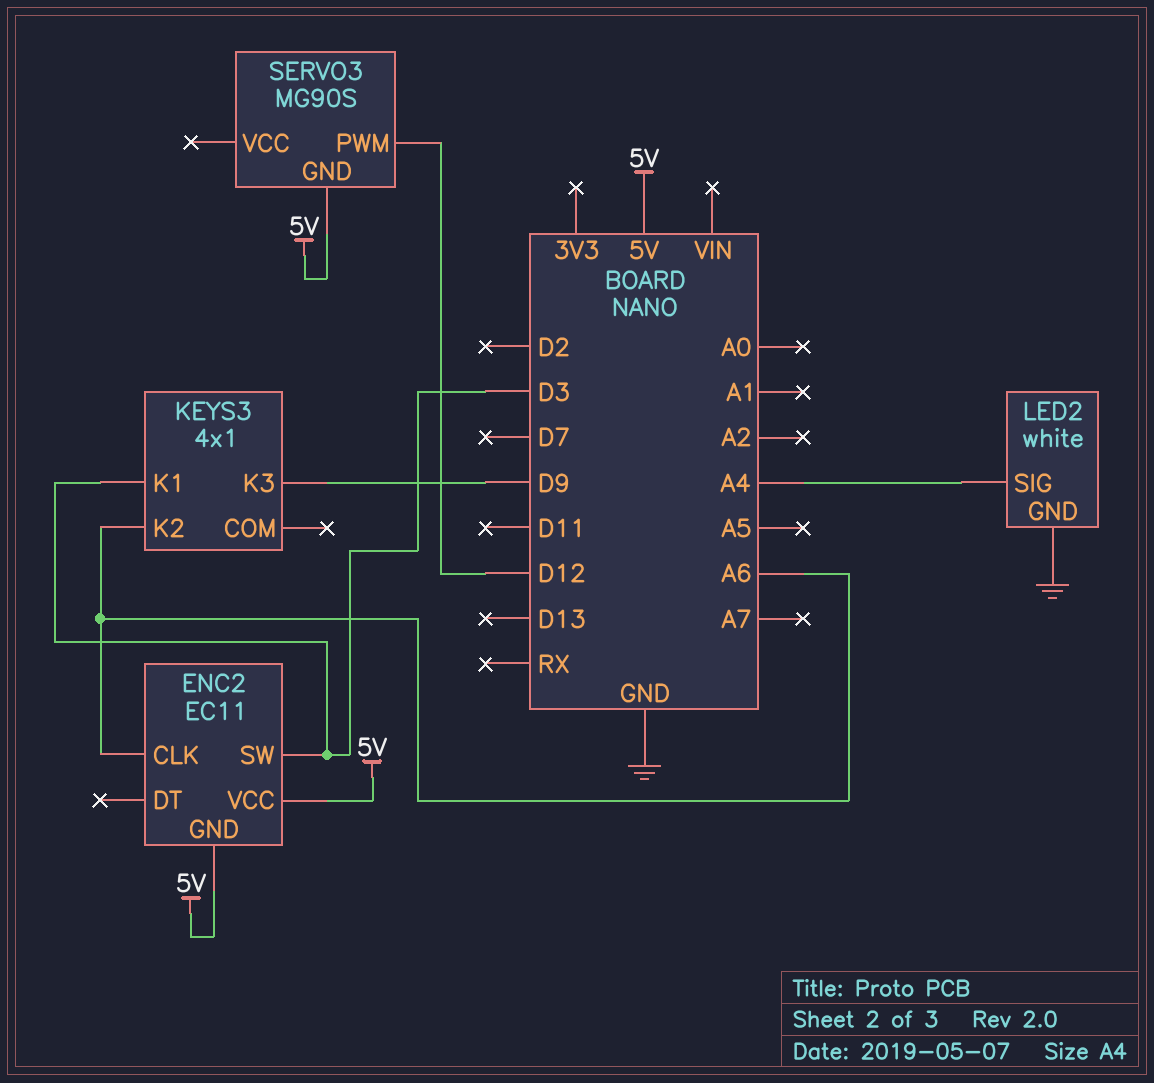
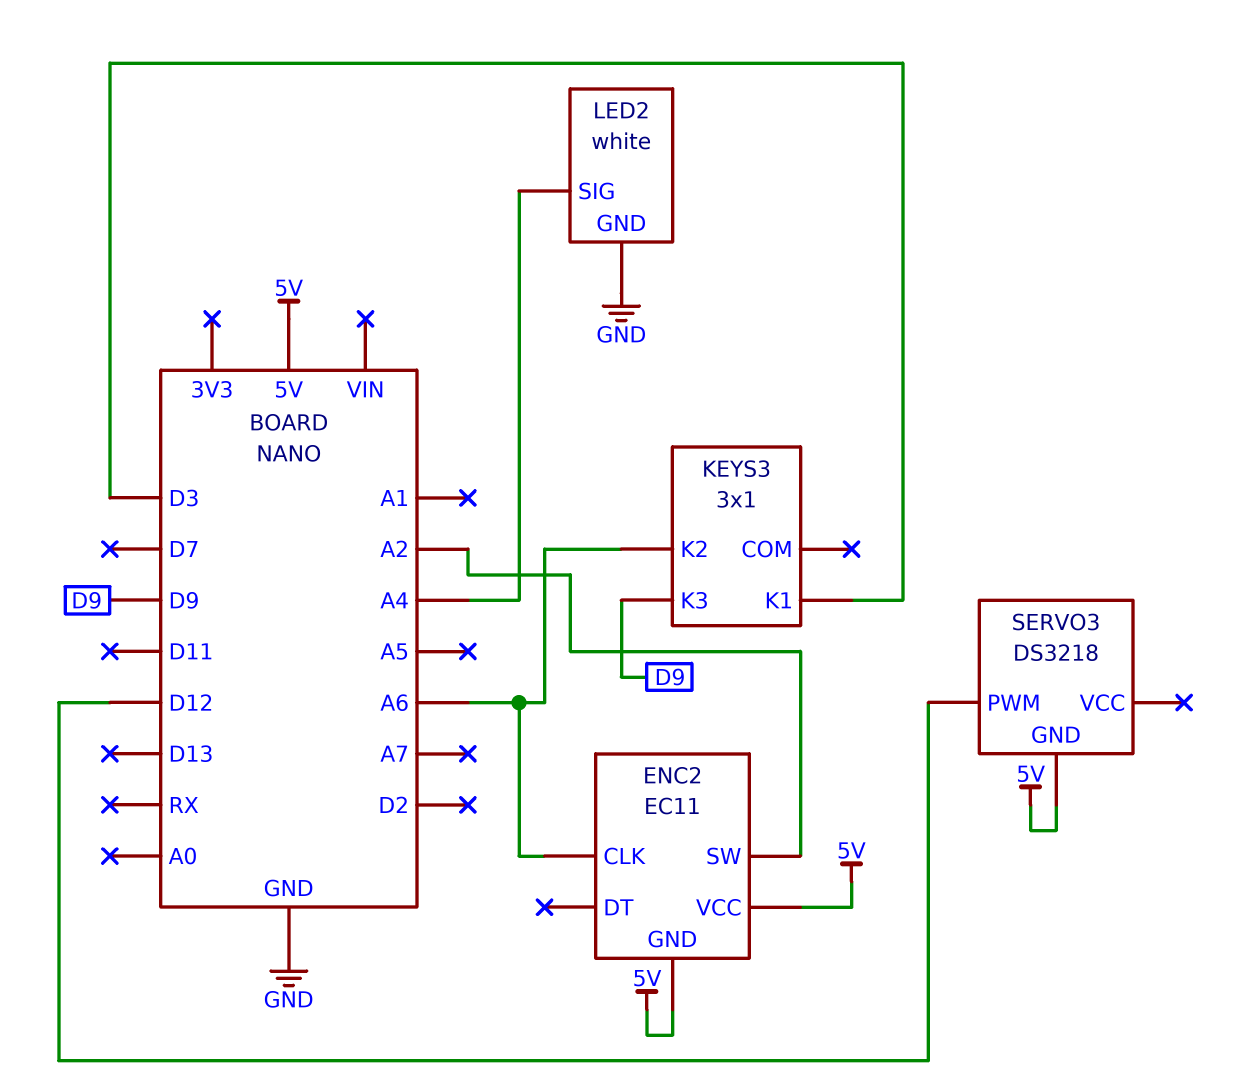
ENC2 pin SW: D3 -> A2
KEYS3: 4x1 -> 3x1
SERVO3: MG90S -> DS3218

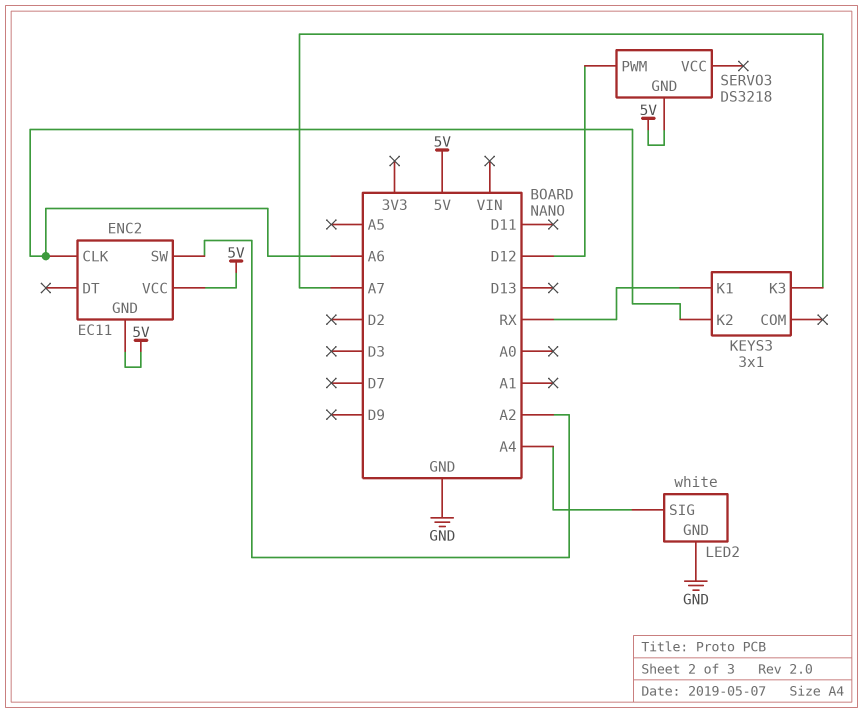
KEYS3 pin K1: D3 -> RX
KEYS3 pin K3: D9 -> A7

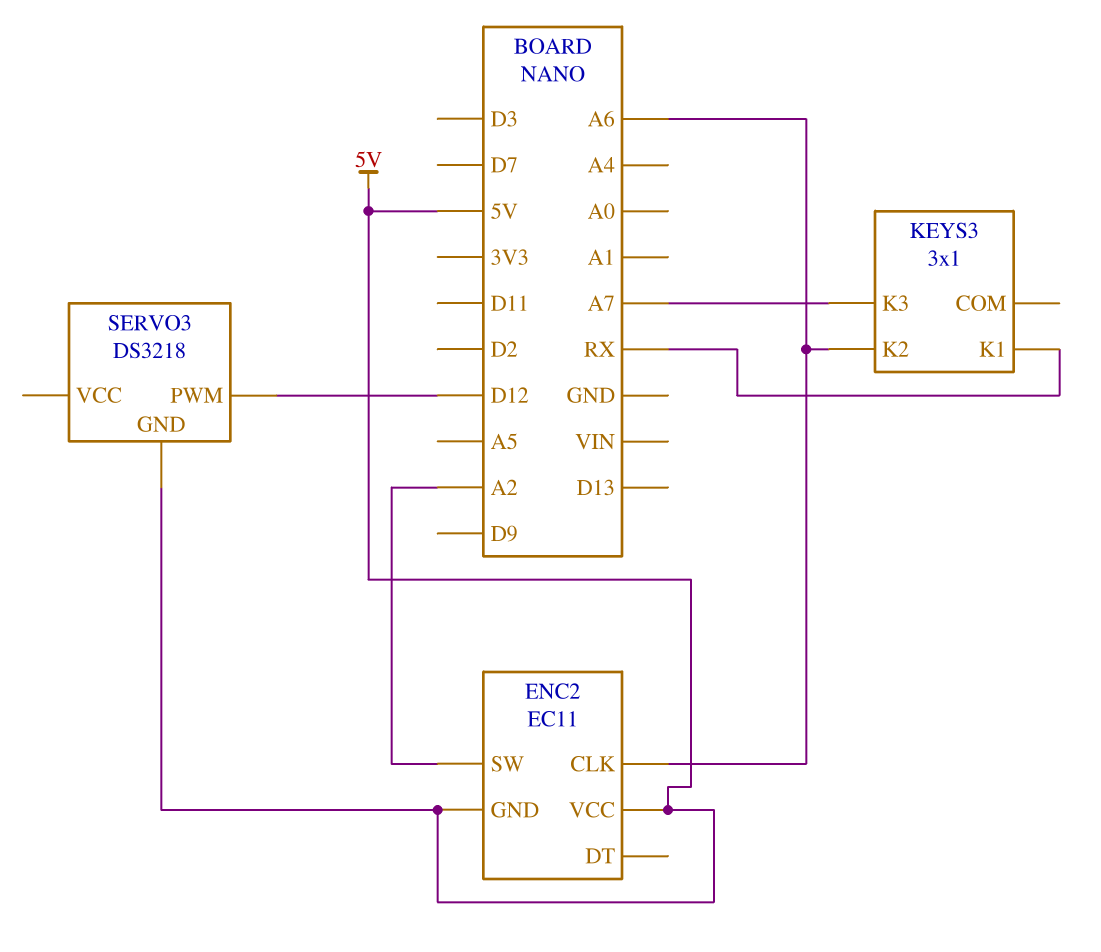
LED2: white -> none
LED2 pin GND: GND -> none
LED2 pin SIG: A4 -> none

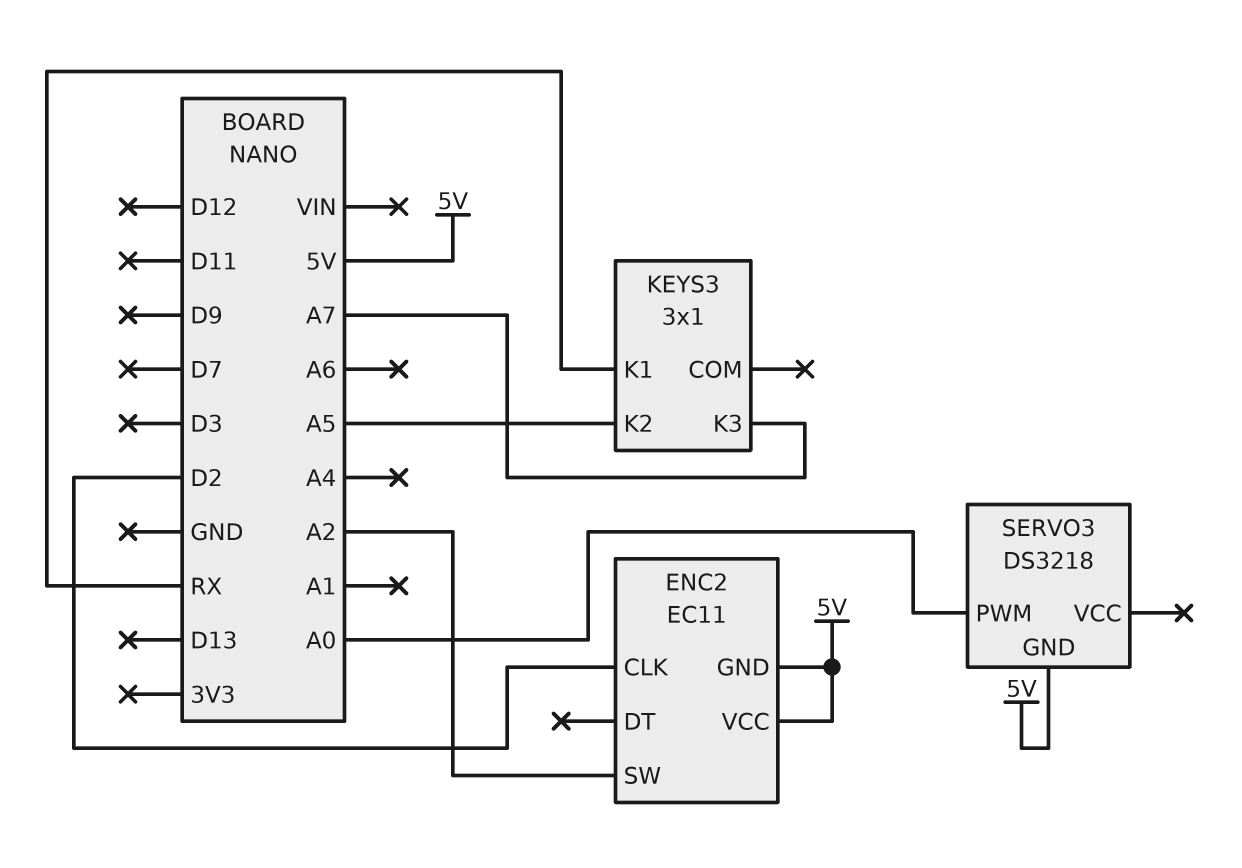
ENC2 pin CLK: A6 -> D2
KEYS3 pin K2: A6 -> A5
SERVO3 pin PWM: D12 -> A0

